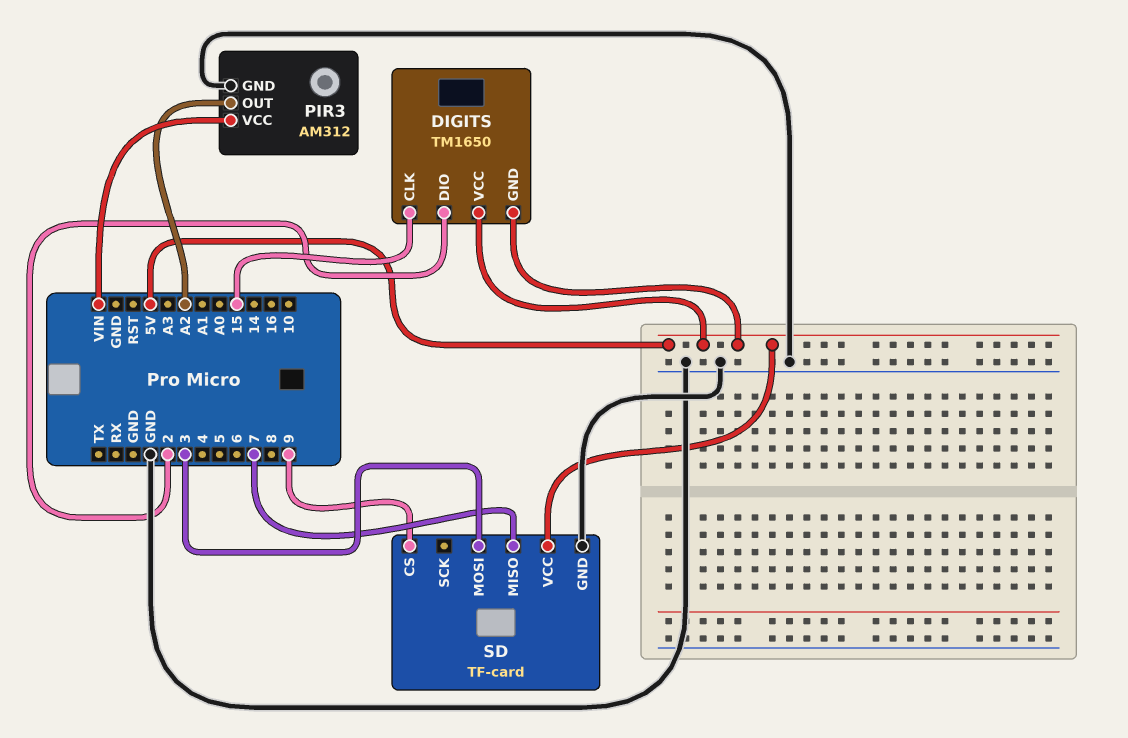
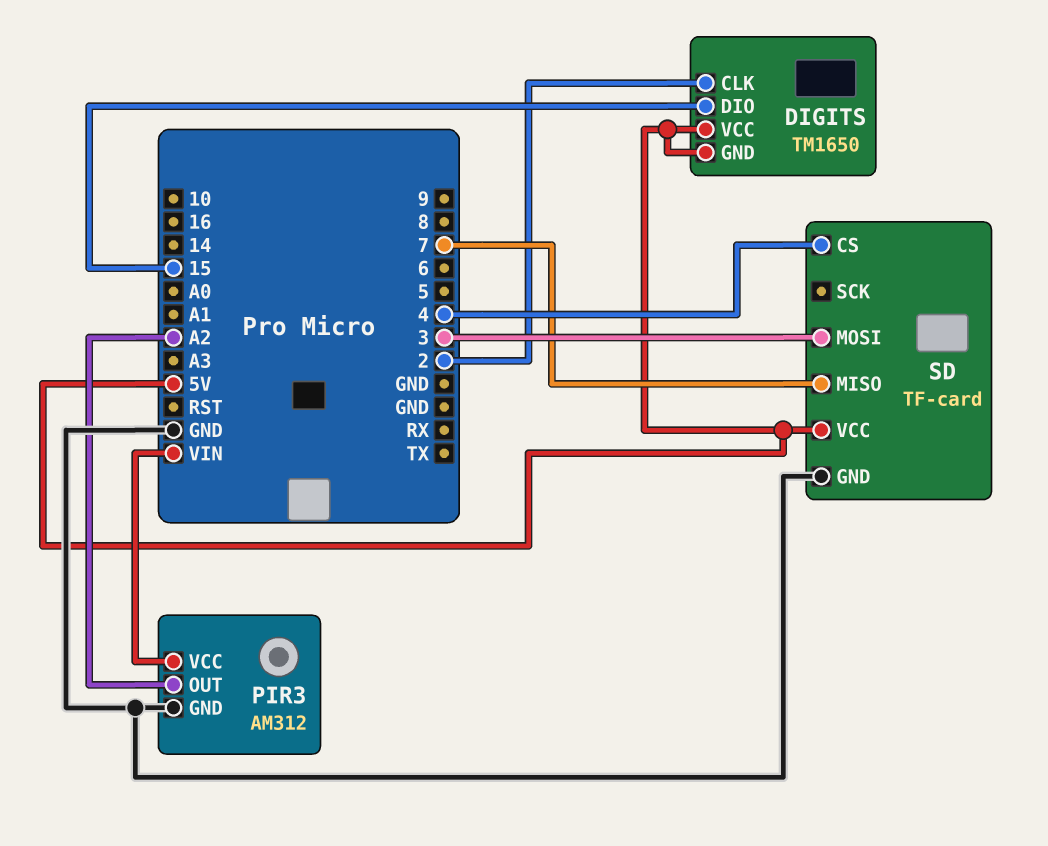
DIGITS pin CLK: 15 -> 2
DIGITS pin DIO: 2 -> 15
SD pin CS: 9 -> 4

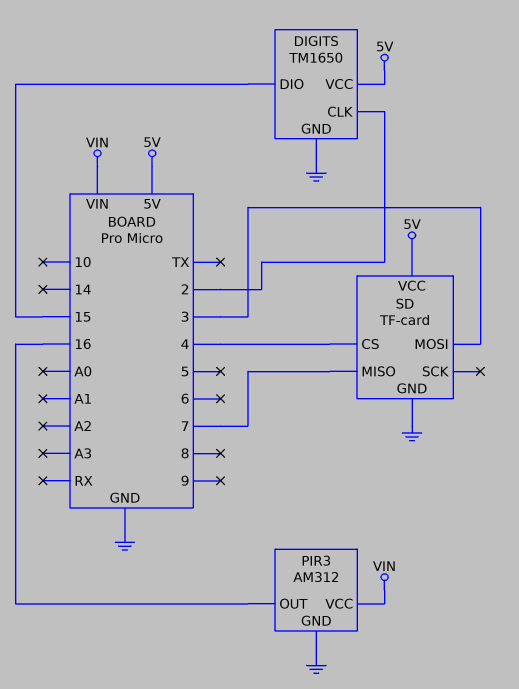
DIGITS pin GND: 5V -> GND
PIR3 pin OUT: A2 -> 16

